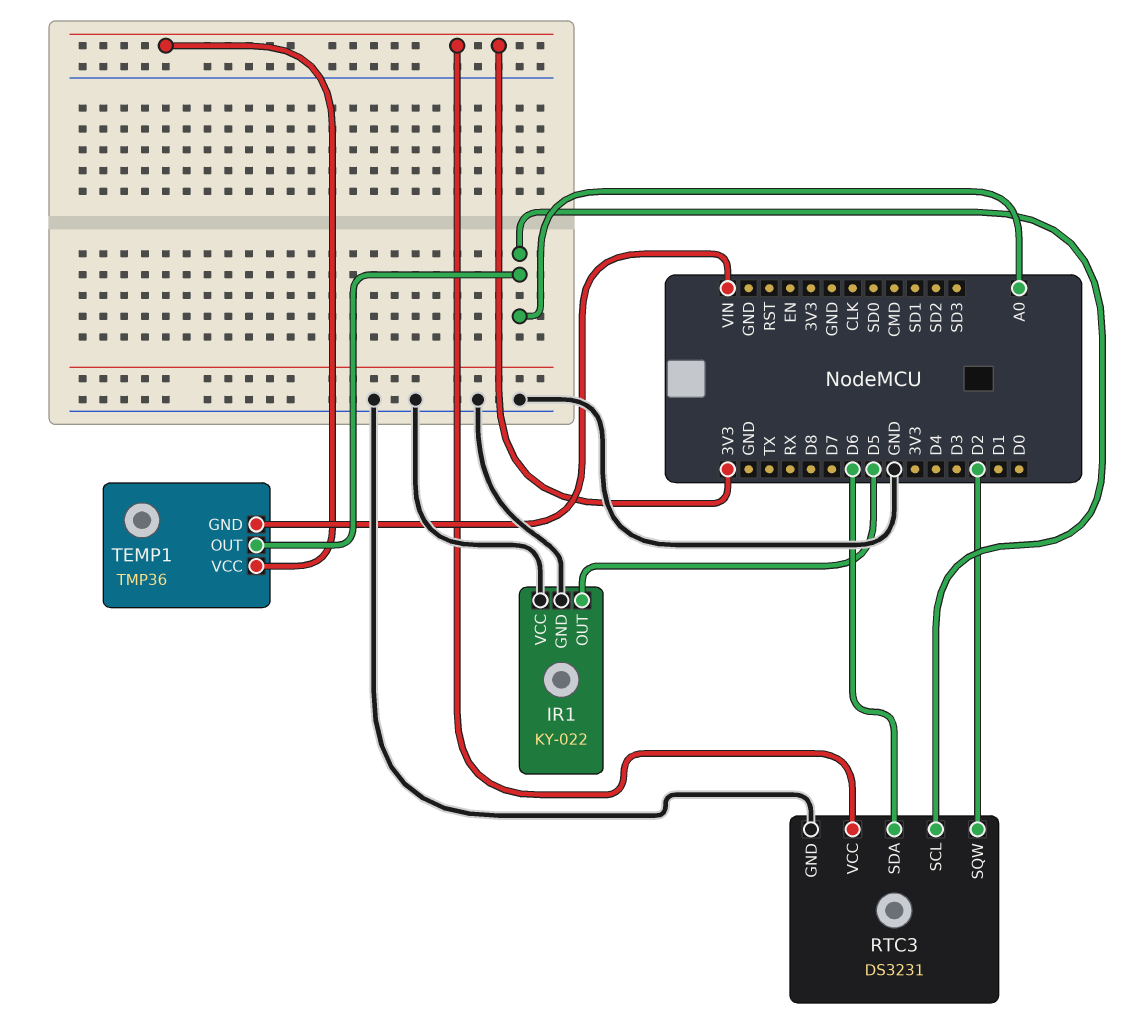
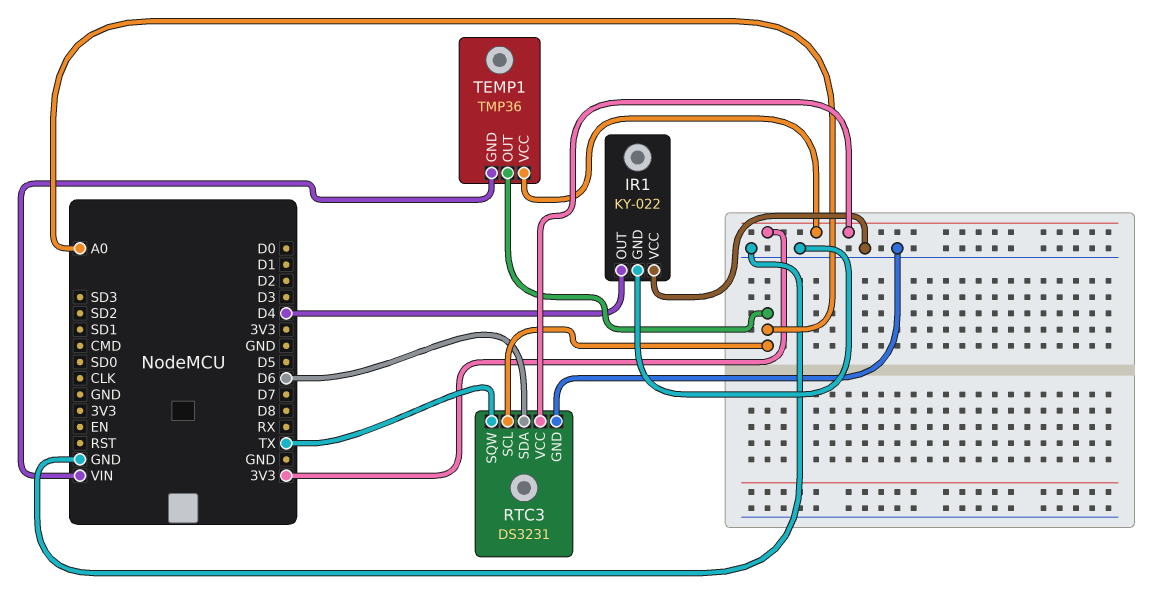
IR1 pin OUT: D5 -> D4
RTC3 pin SQW: D2 -> TX

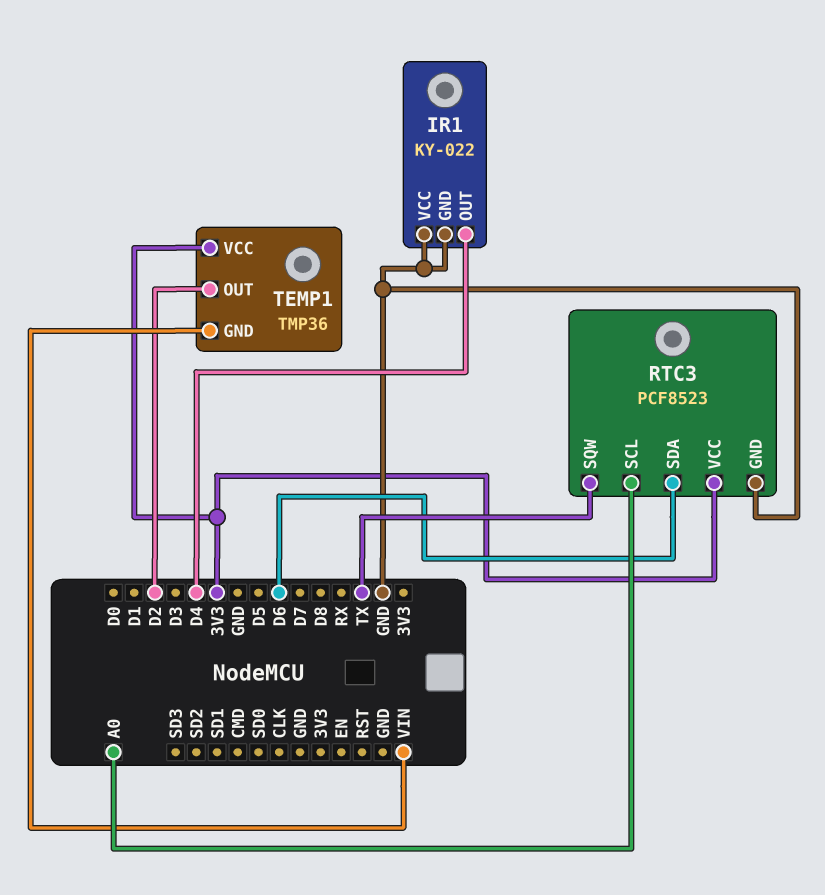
RTC3: DS3231 -> PCF8523
TEMP1 pin OUT: A0 -> D2

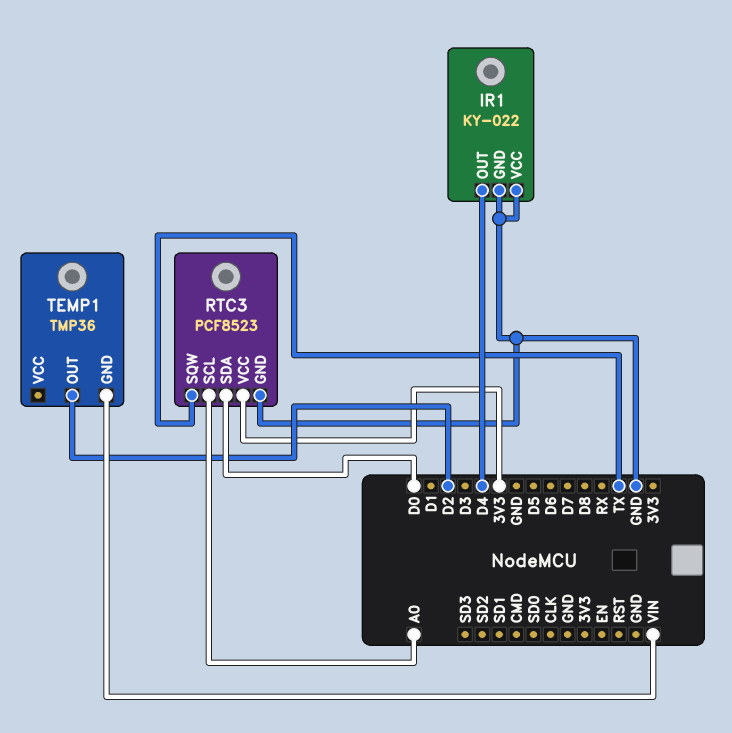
RTC3 pin SDA: D6 -> D0
TEMP1 pin VCC: 3V3 -> none

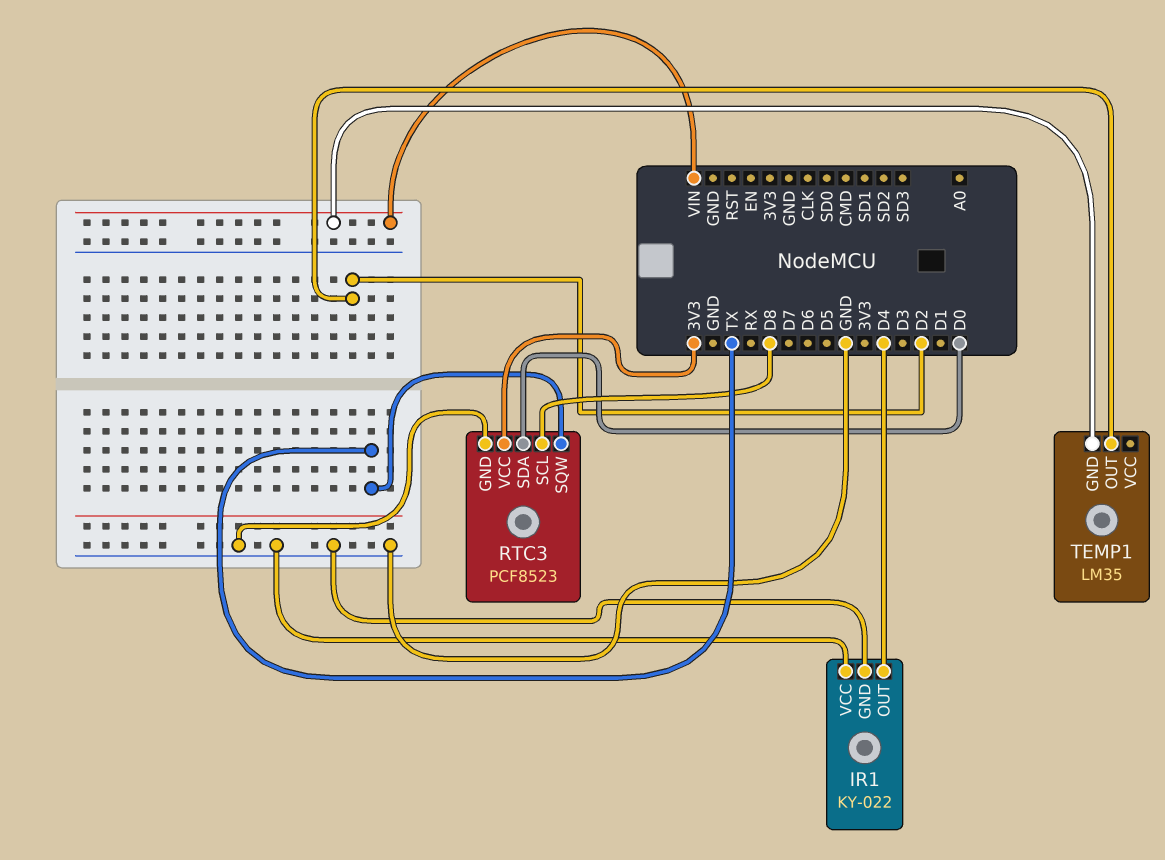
RTC3 pin SCL: A0 -> D8
TEMP1: TMP36 -> LM35

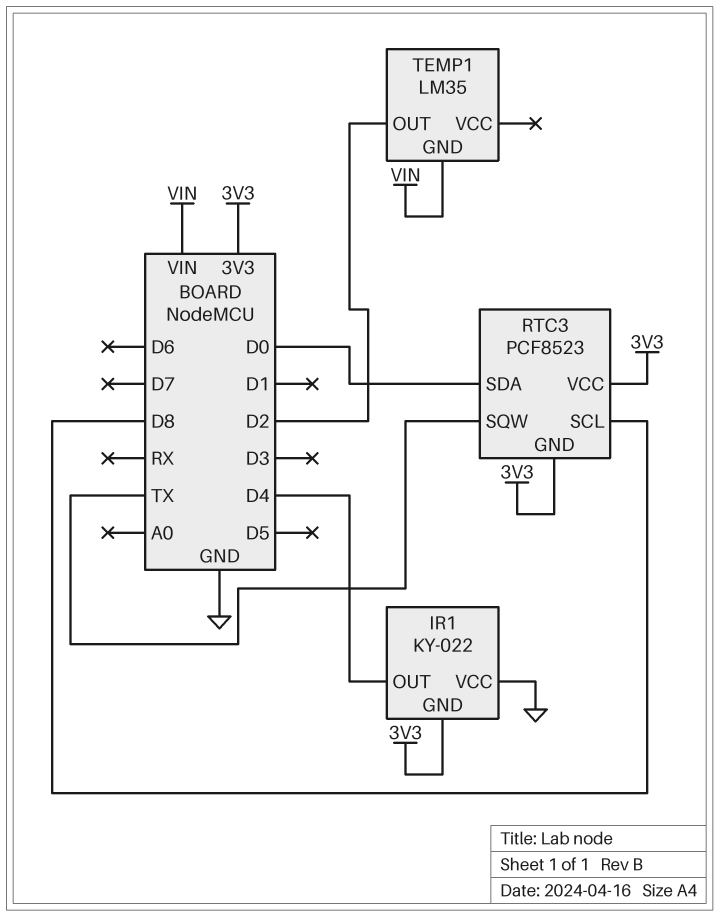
IR1 pin GND: GND -> 3V3
RTC3 pin GND: GND -> 3V3

